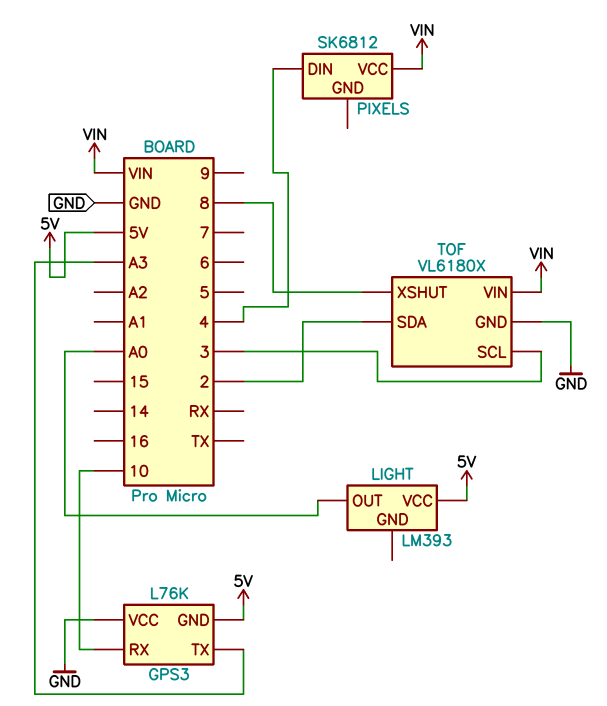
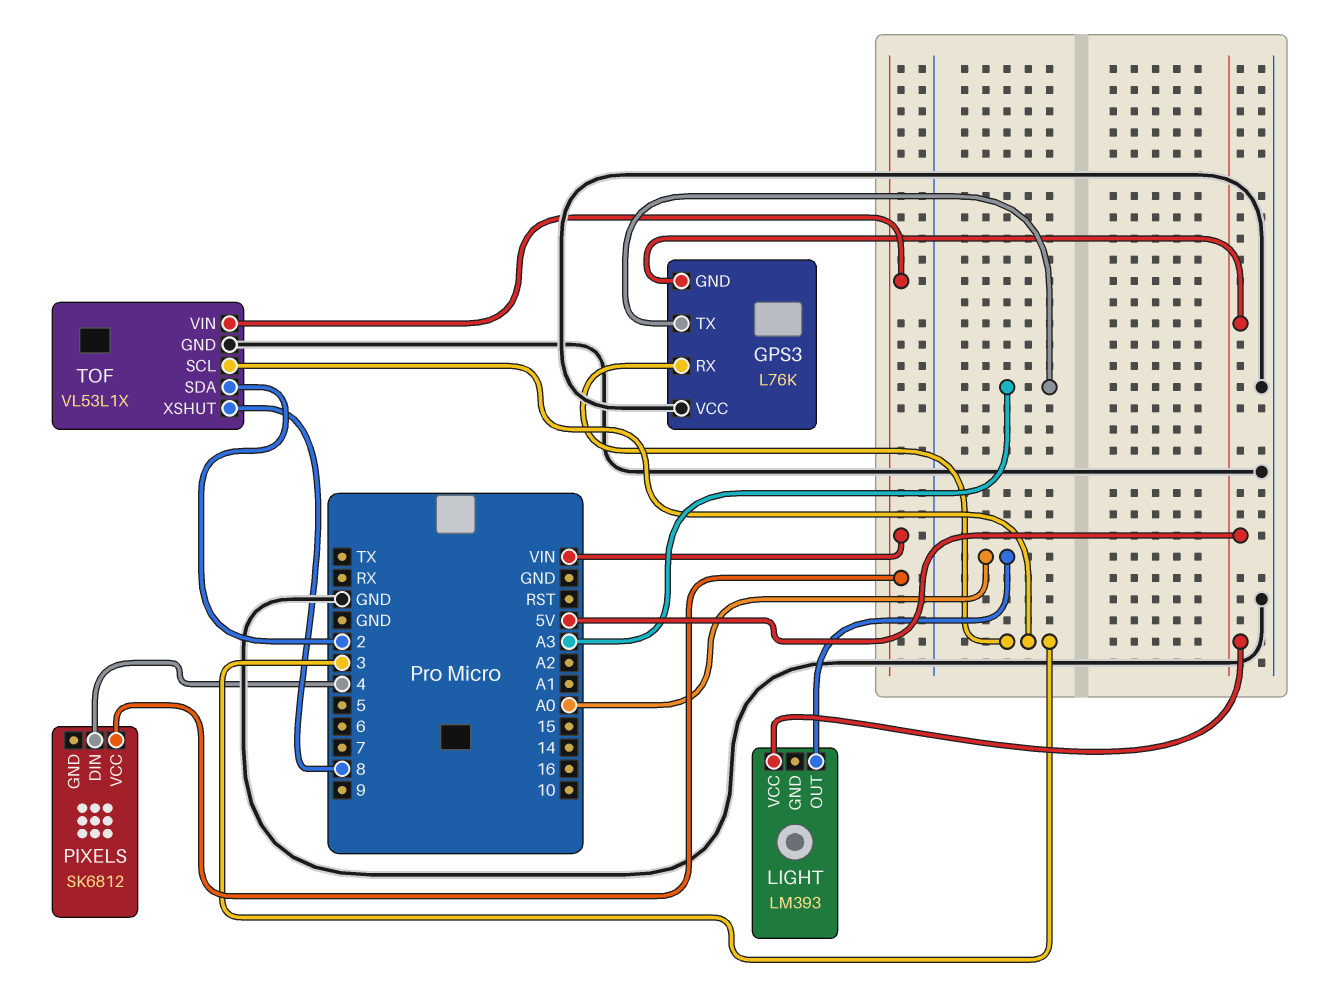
GPS3 pin RX: 10 -> 3
TOF: VL6180X -> VL53L1X

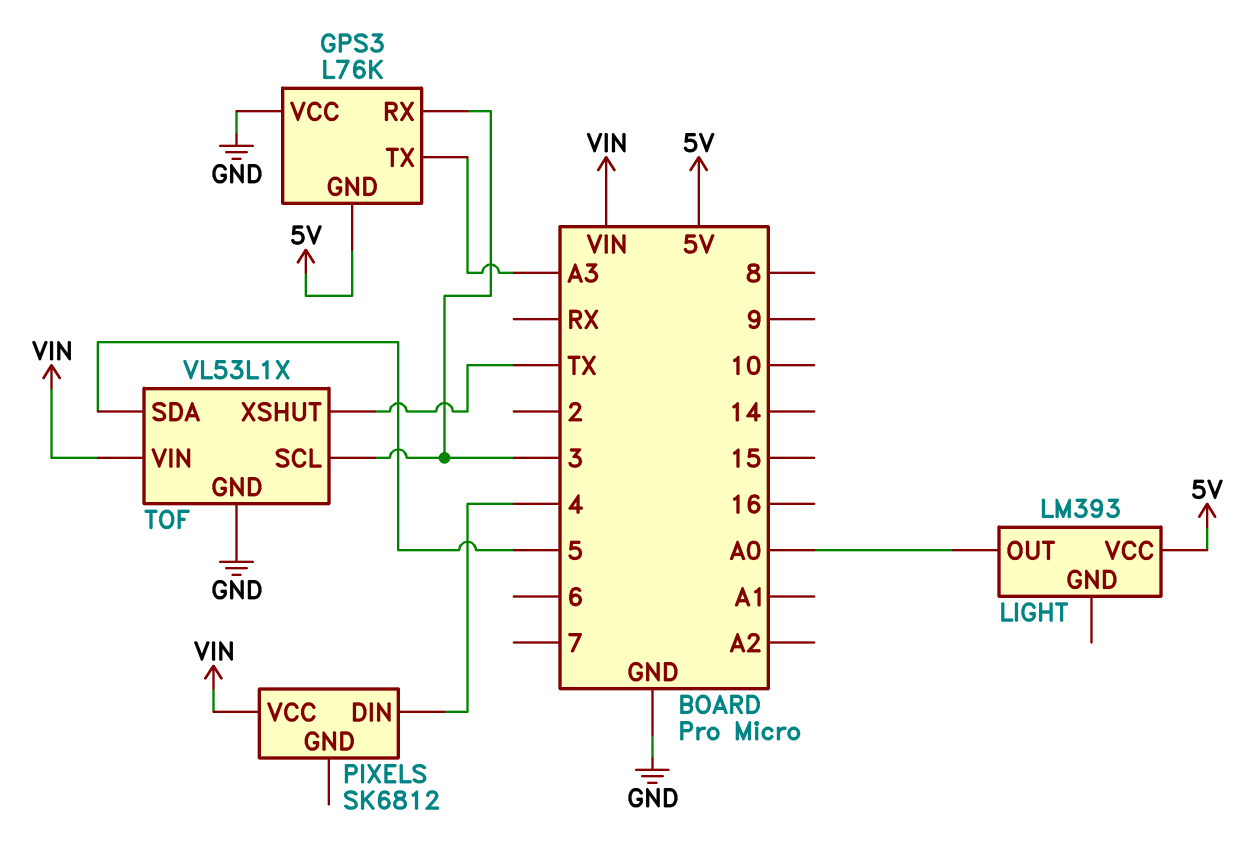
TOF pin SDA: 2 -> 5
TOF pin XSHUT: 8 -> TX

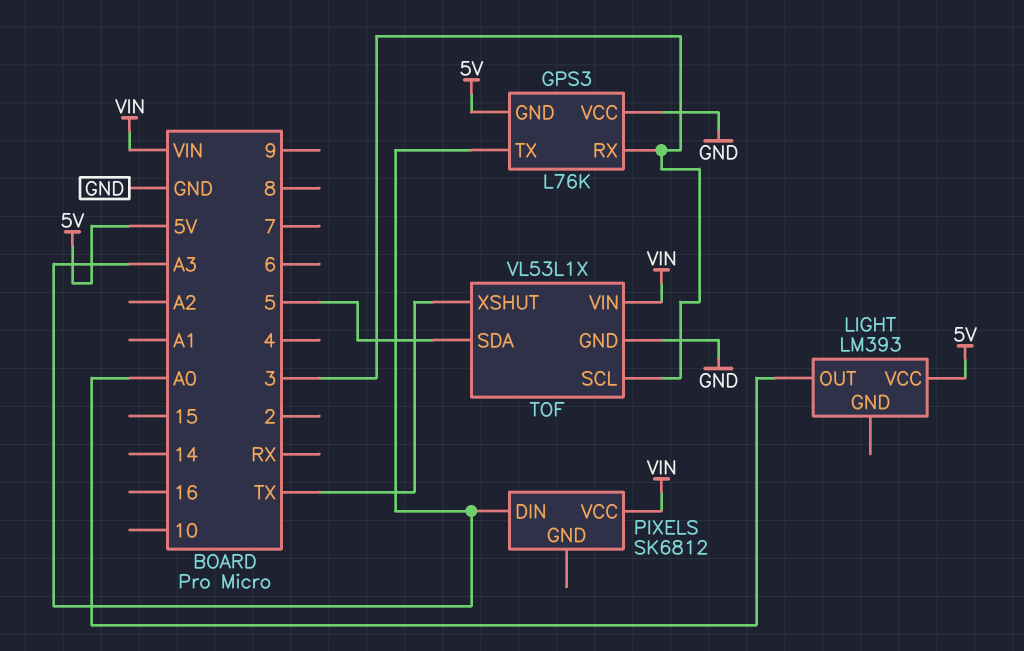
PIXELS pin DIN: 4 -> A3

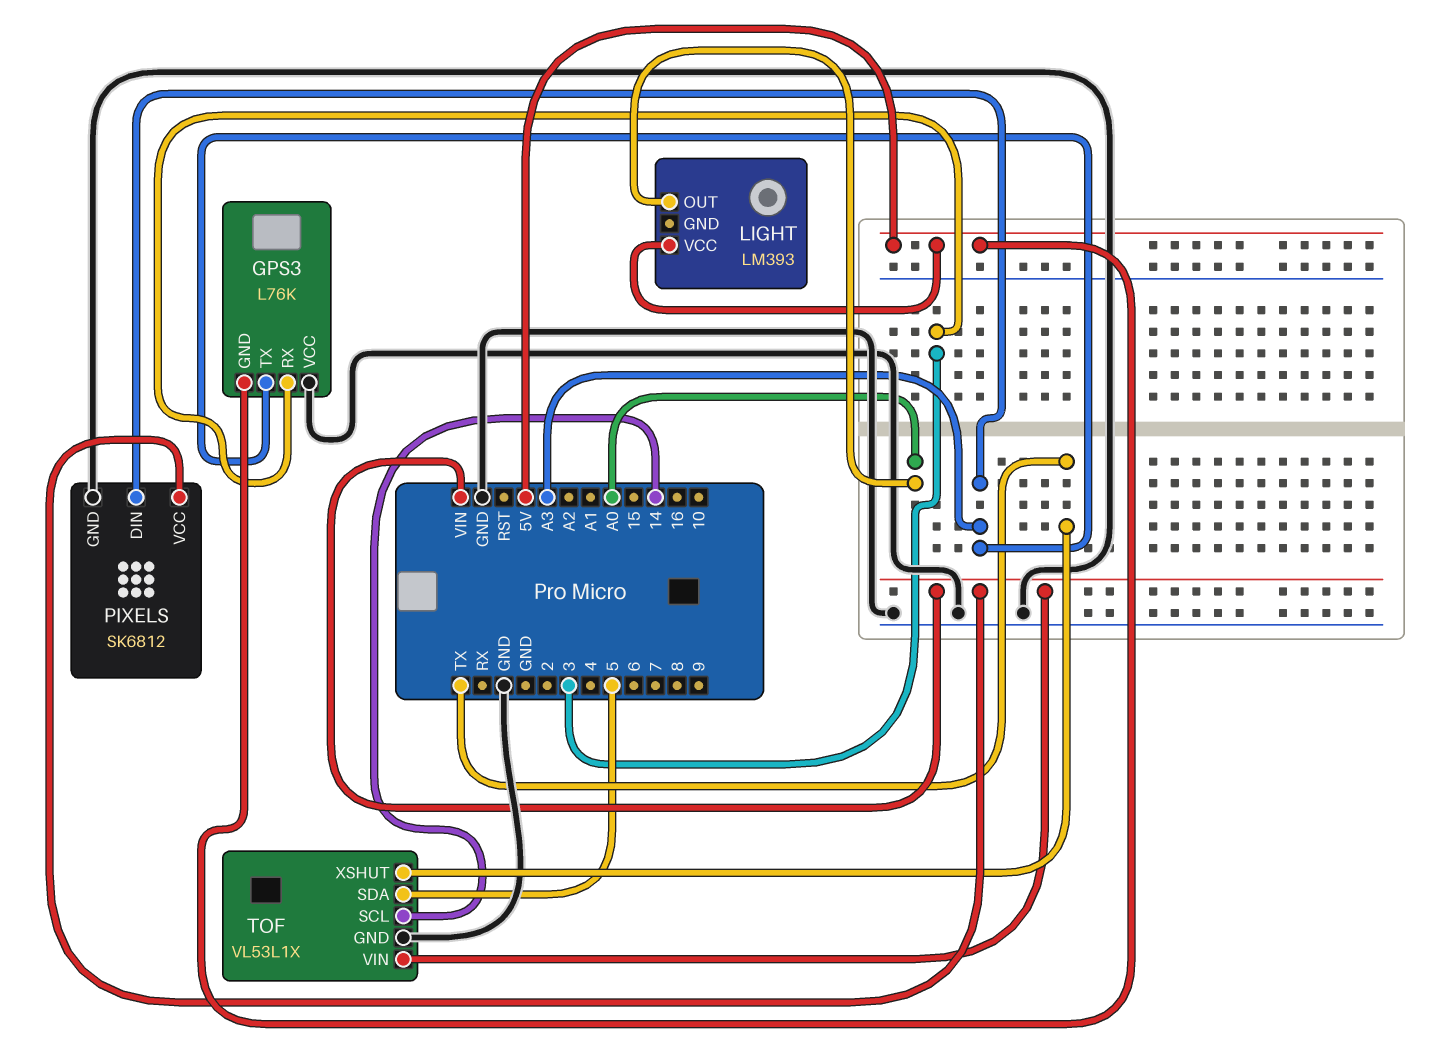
PIXELS pin GND: none -> GND
TOF pin SCL: 3 -> 14

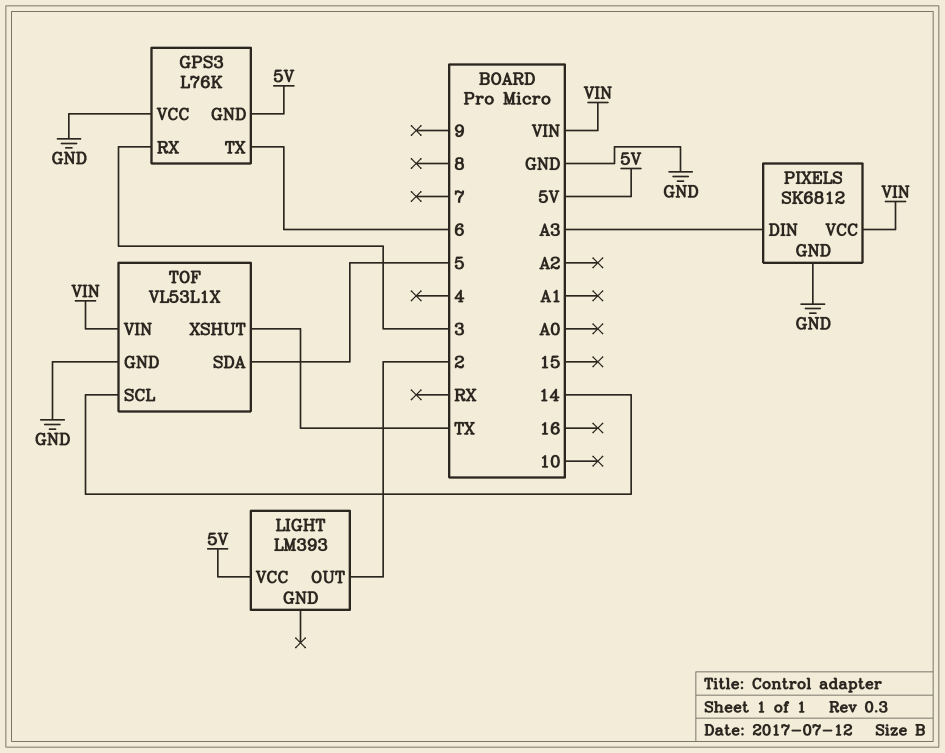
GPS3 pin TX: A3 -> 6
LIGHT pin OUT: A0 -> 2

